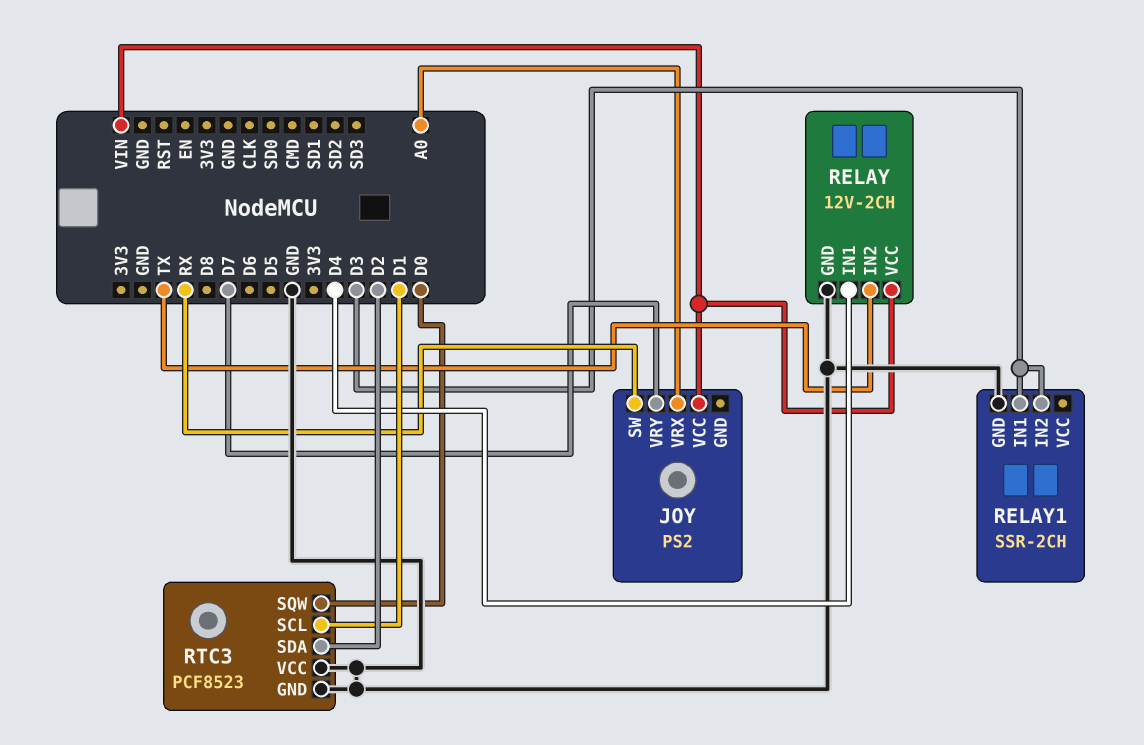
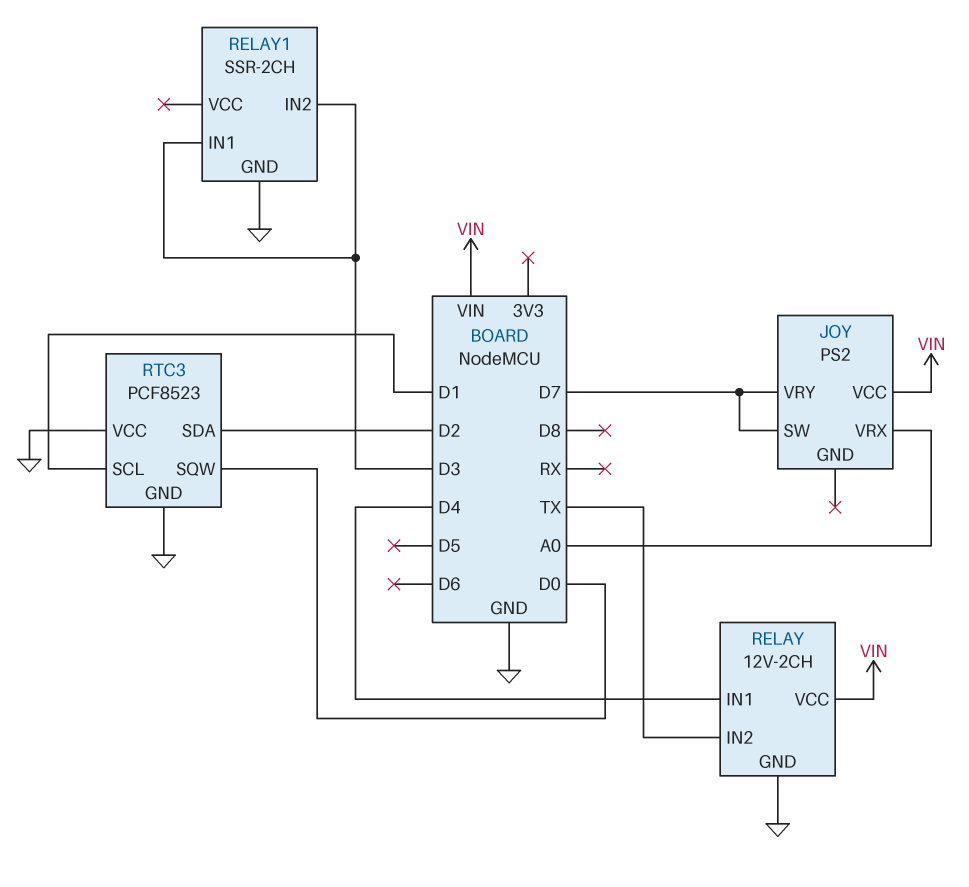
JOY pin SW: RX -> D7

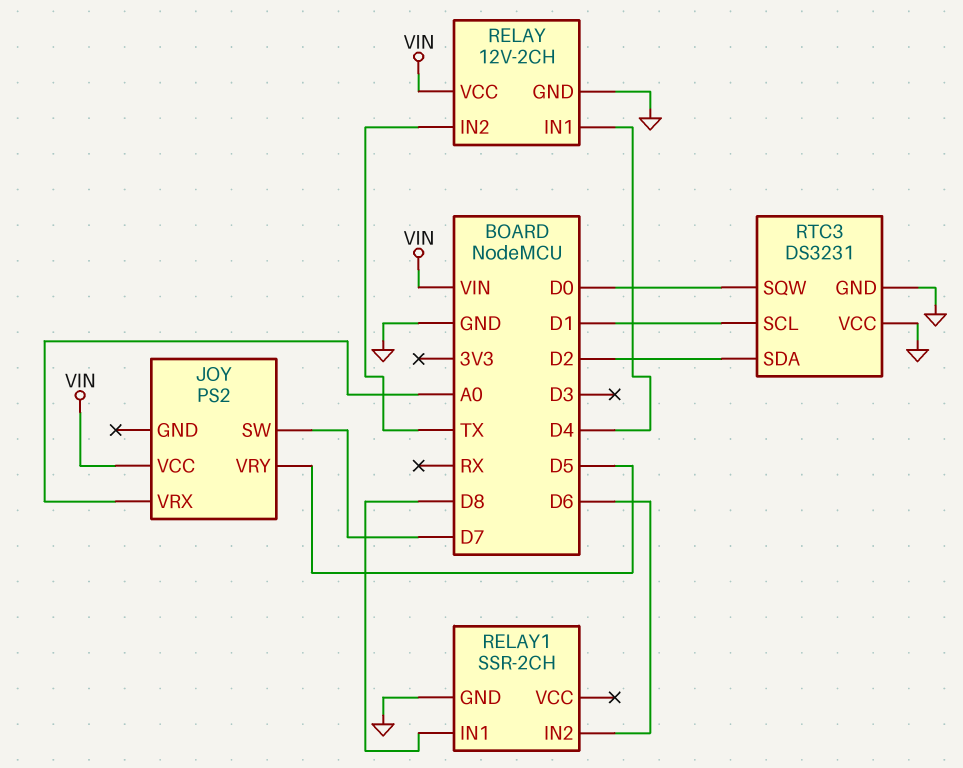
JOY pin VRY: D7 -> D5
RELAY1 pin IN1: D3 -> D8
RELAY1 pin IN2: D3 -> D6
RTC3: PCF8523 -> DS3231

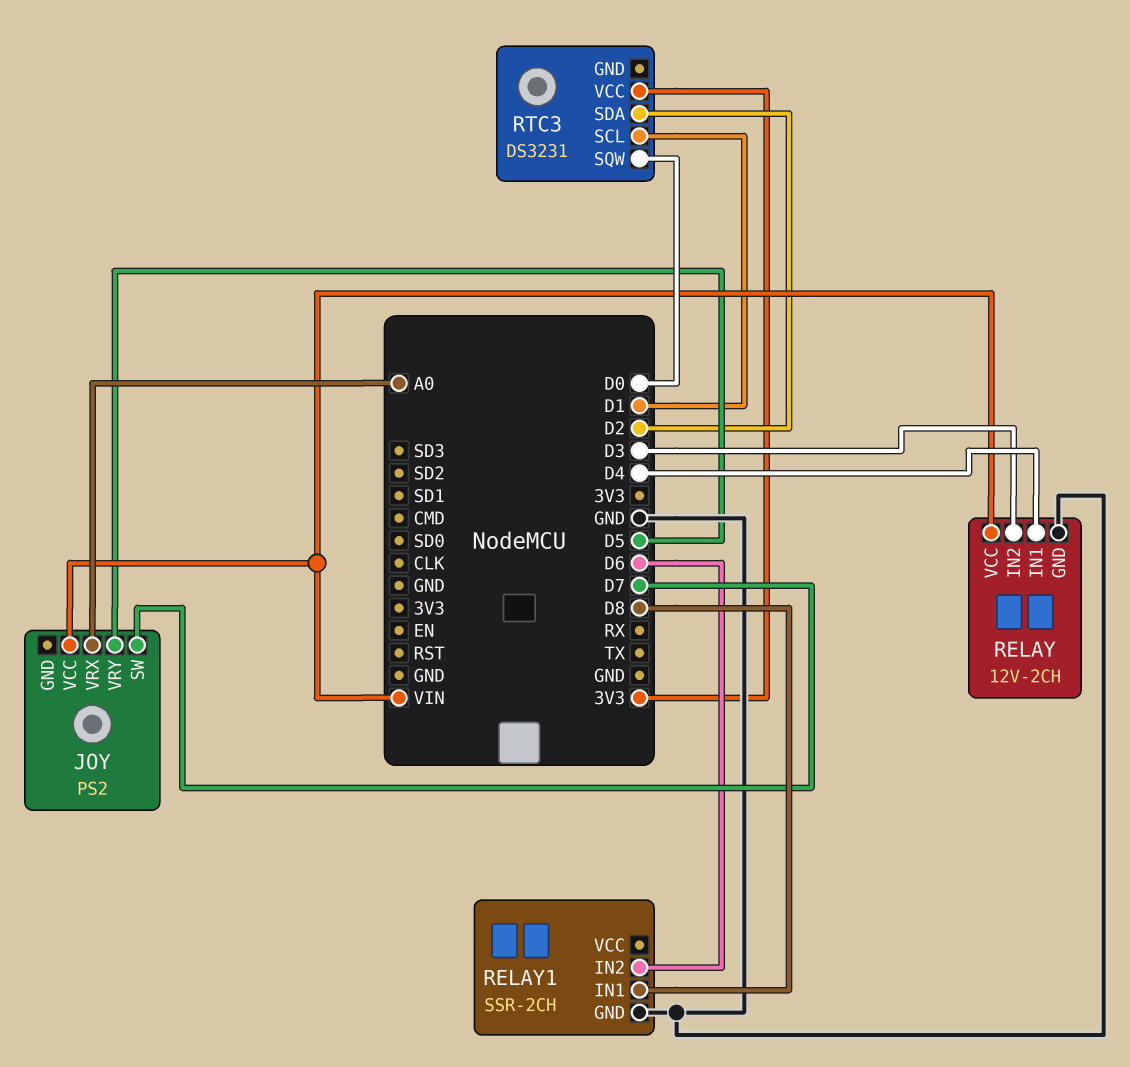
RELAY pin IN2: TX -> D3
RTC3 pin GND: GND -> none
RTC3 pin VCC: GND -> 3V3

